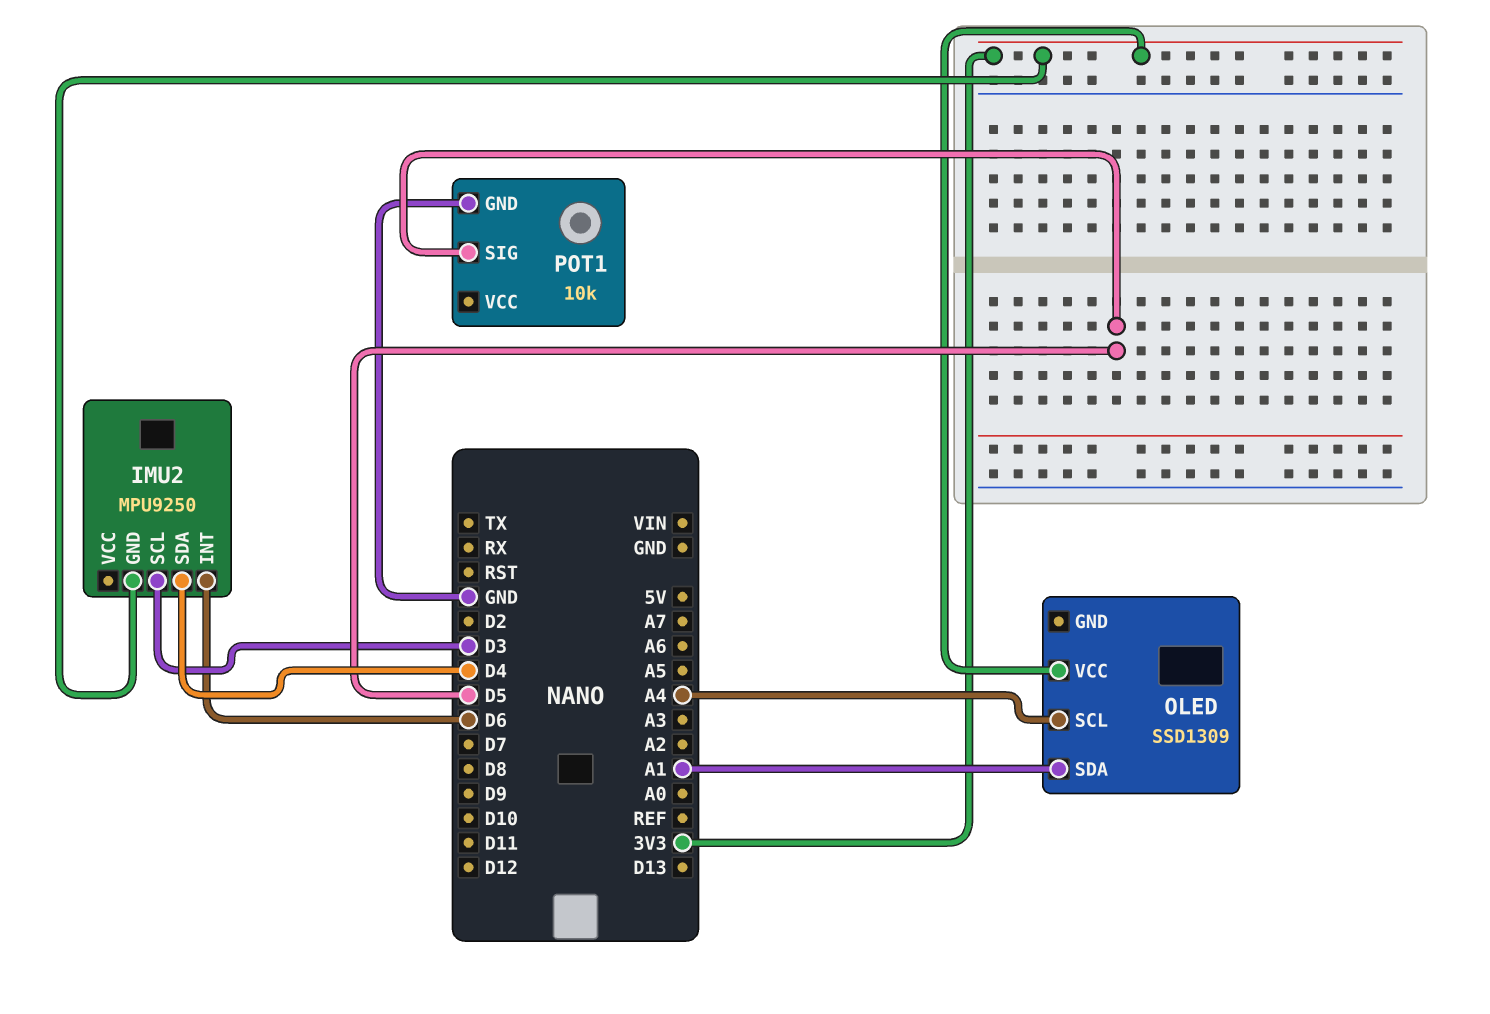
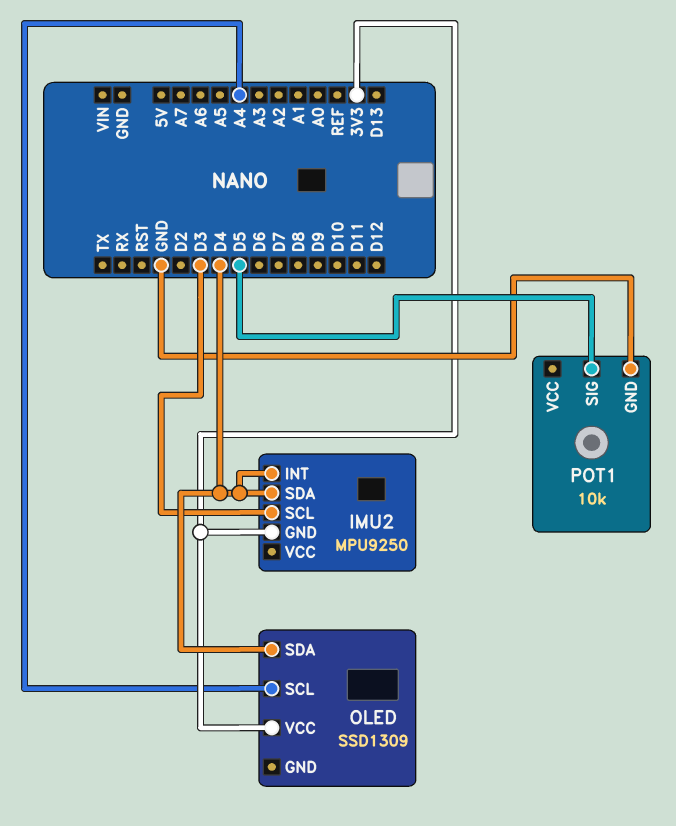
IMU2 pin INT: D6 -> D4
OLED pin SDA: A1 -> D4

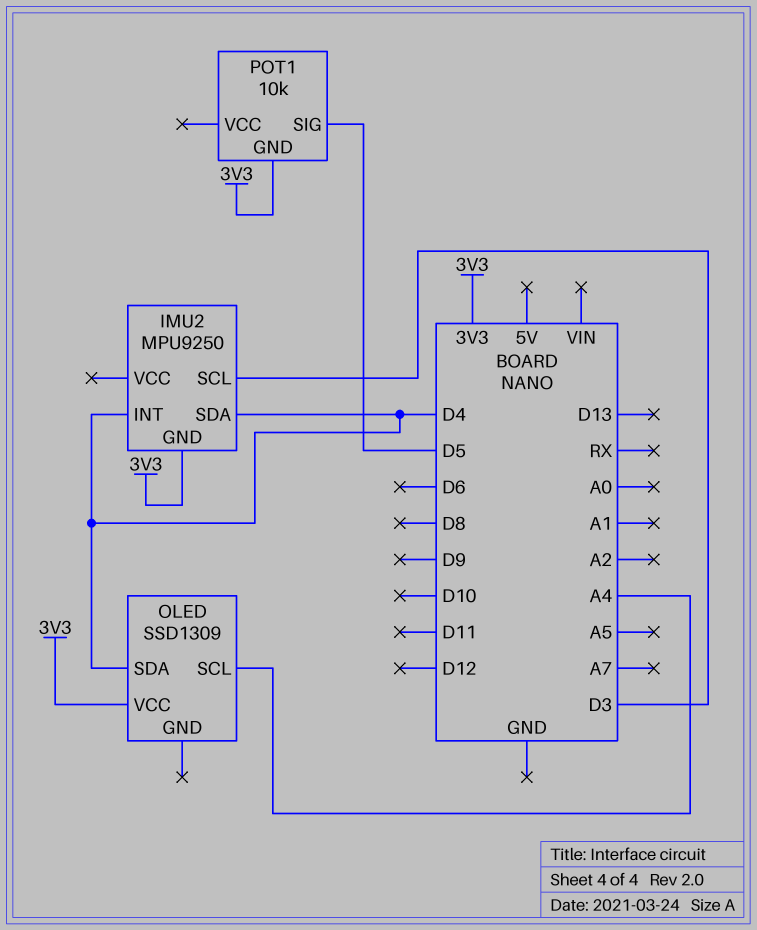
POT1 pin GND: GND -> 3V3

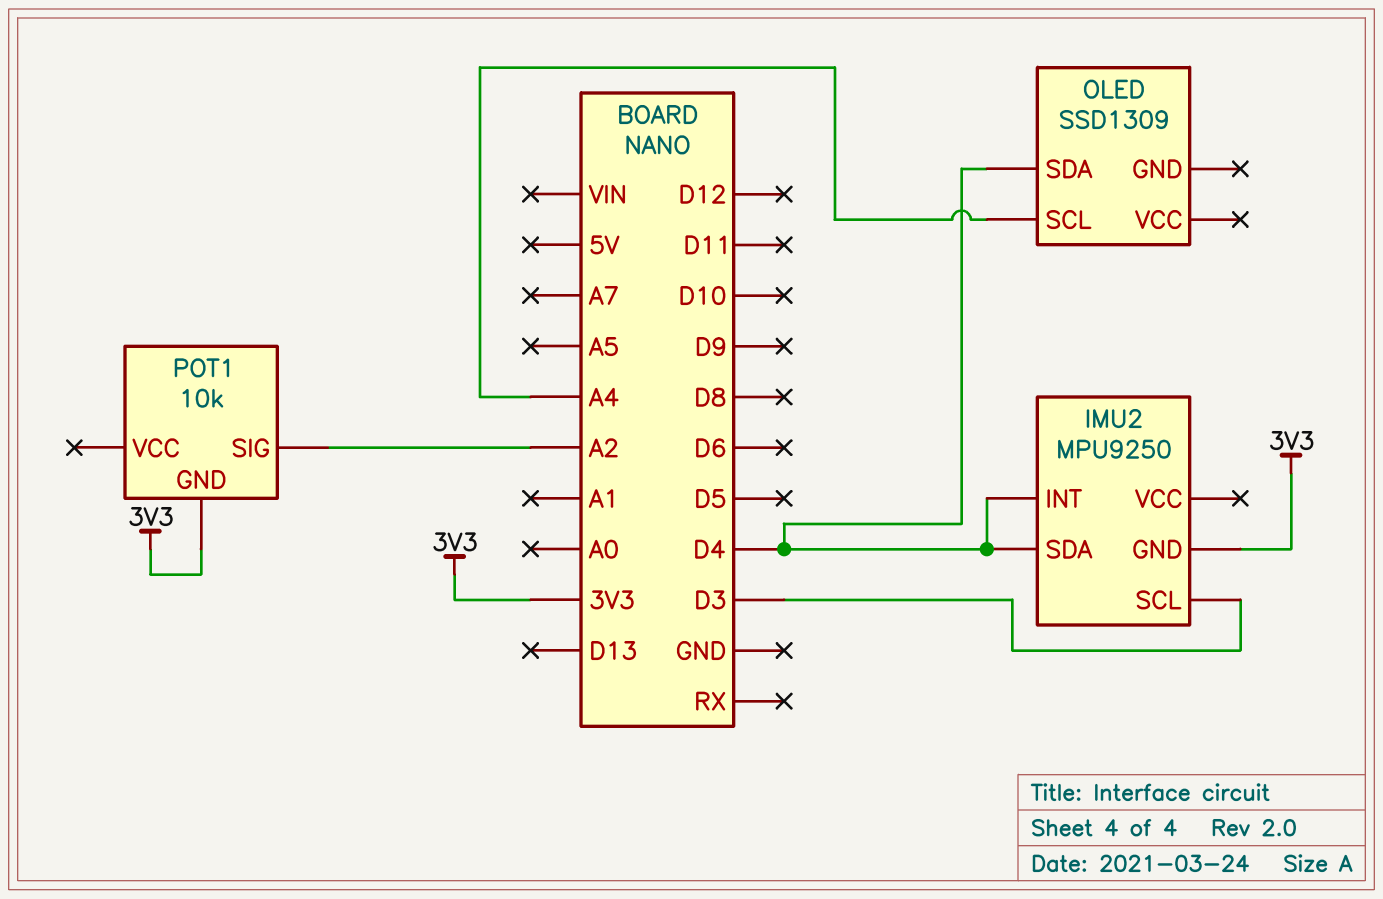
OLED pin VCC: 3V3 -> none
POT1 pin SIG: D5 -> A2

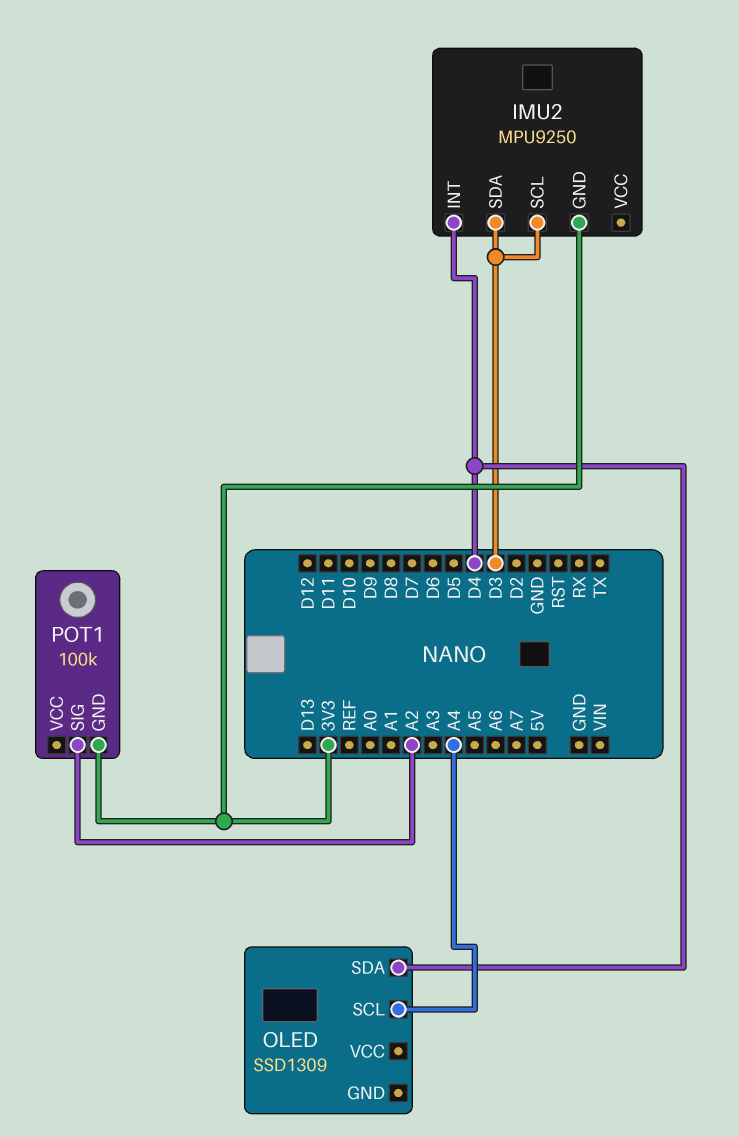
IMU2 pin SDA: D4 -> D3
POT1: 10k -> 100k

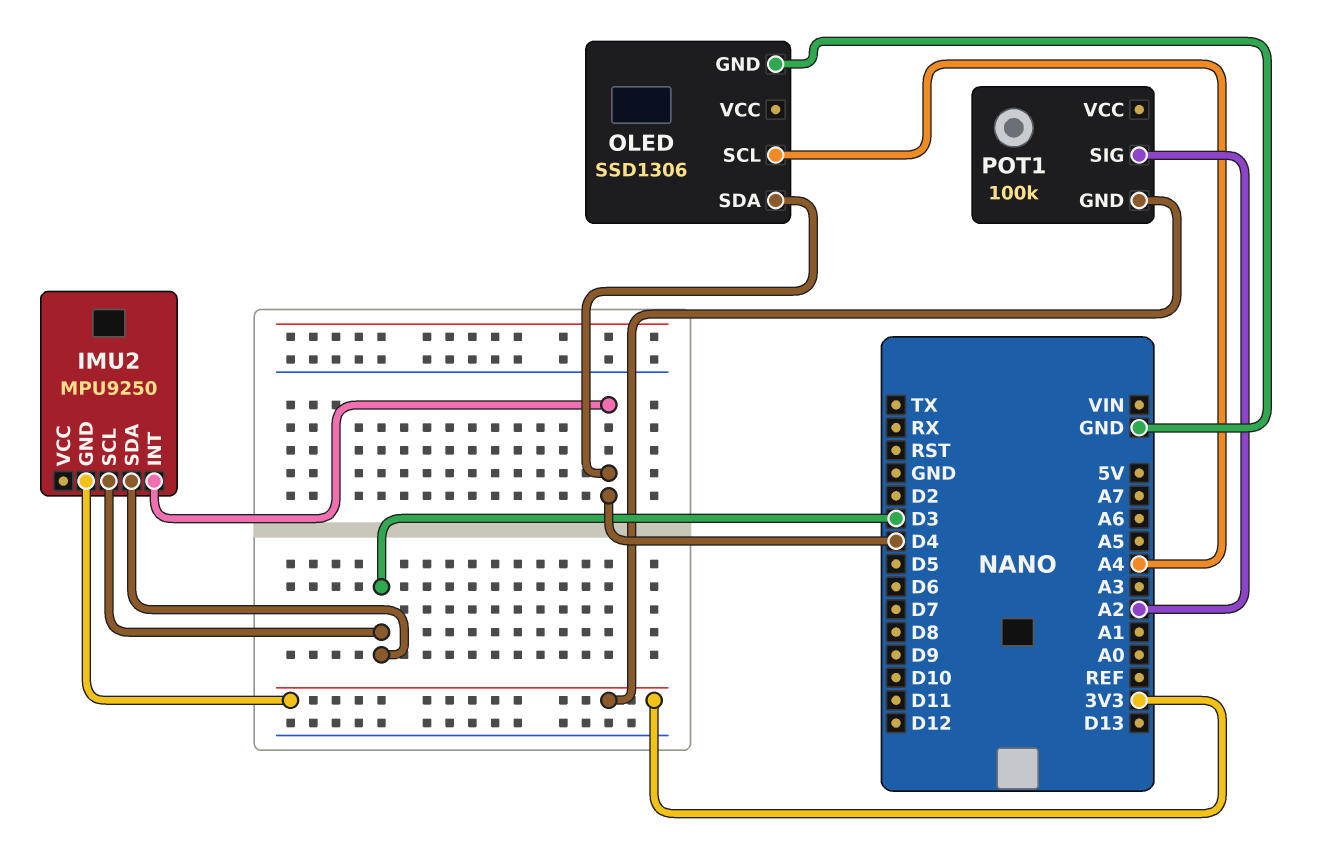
OLED: SSD1309 -> SSD1306
OLED pin GND: none -> GND

